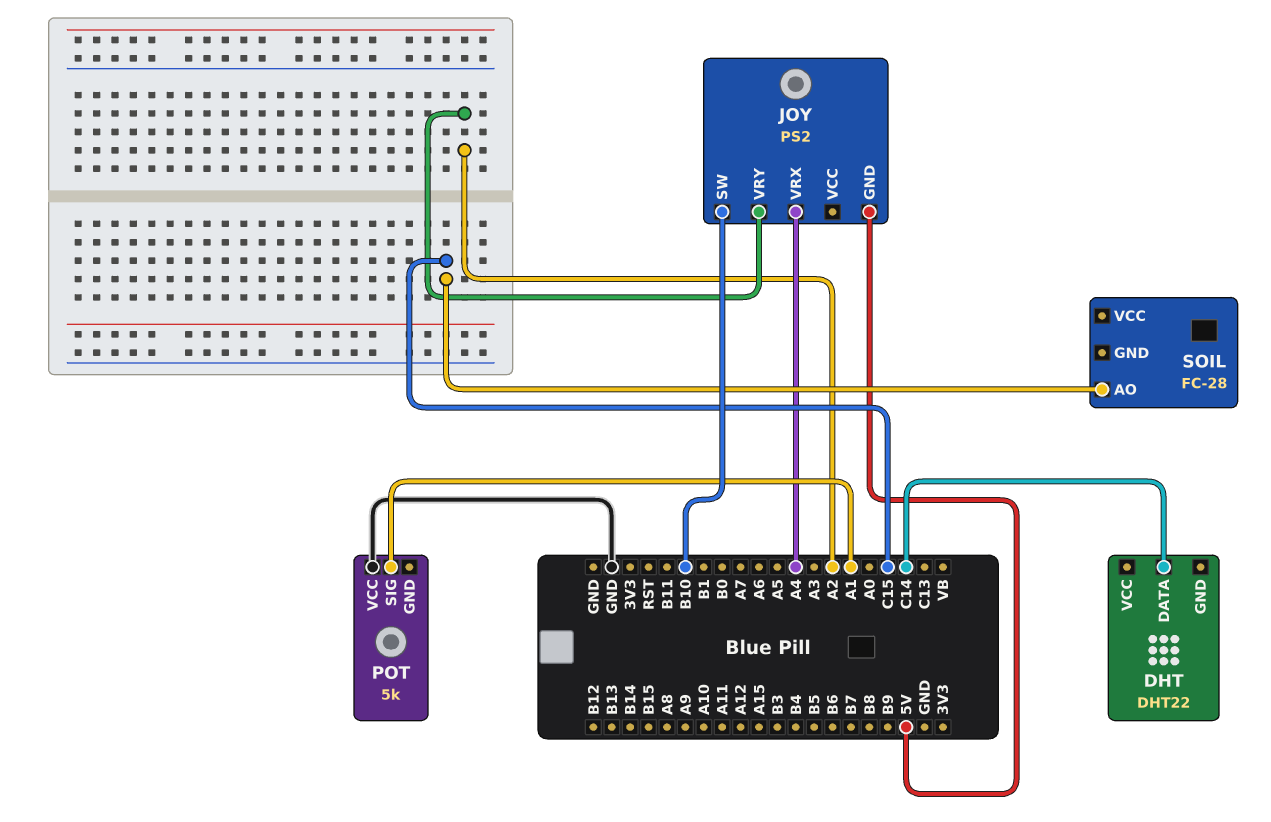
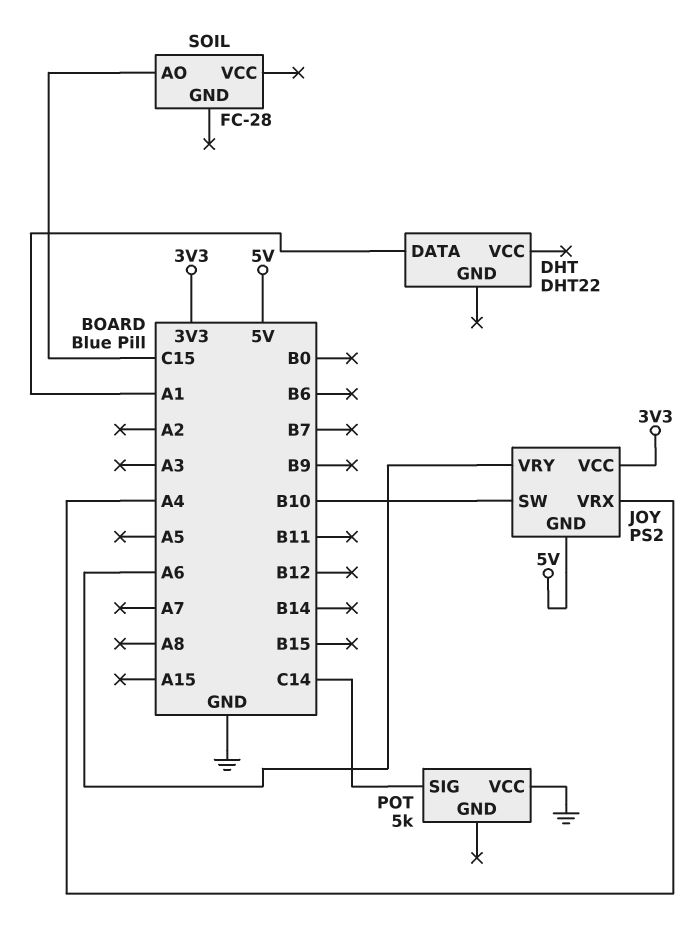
DHT pin DATA: C14 -> A1
JOY pin VCC: none -> 3V3
JOY pin VRY: A2 -> A6
POT pin SIG: A1 -> C14

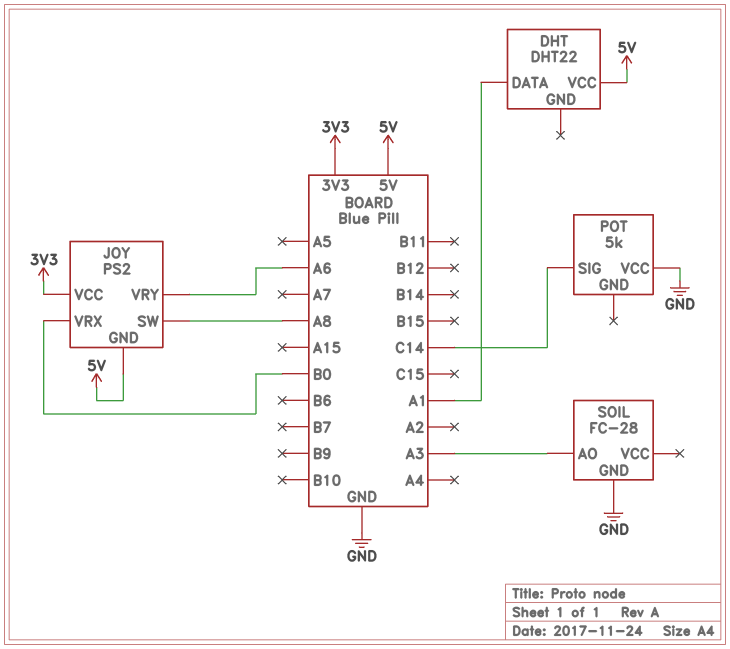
DHT pin VCC: none -> 5V
JOY pin SW: B10 -> A8
JOY pin VRX: A4 -> B0
SOIL pin AO: C15 -> A3
SOIL pin GND: none -> GND

